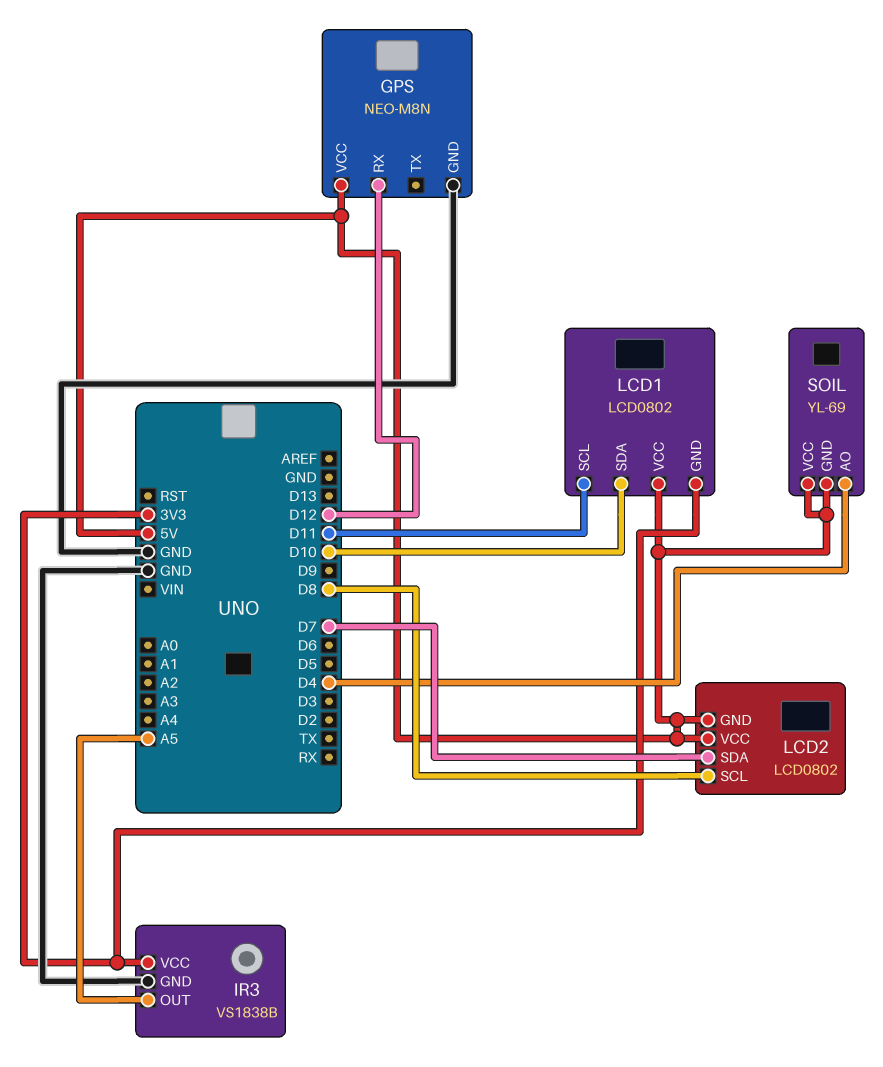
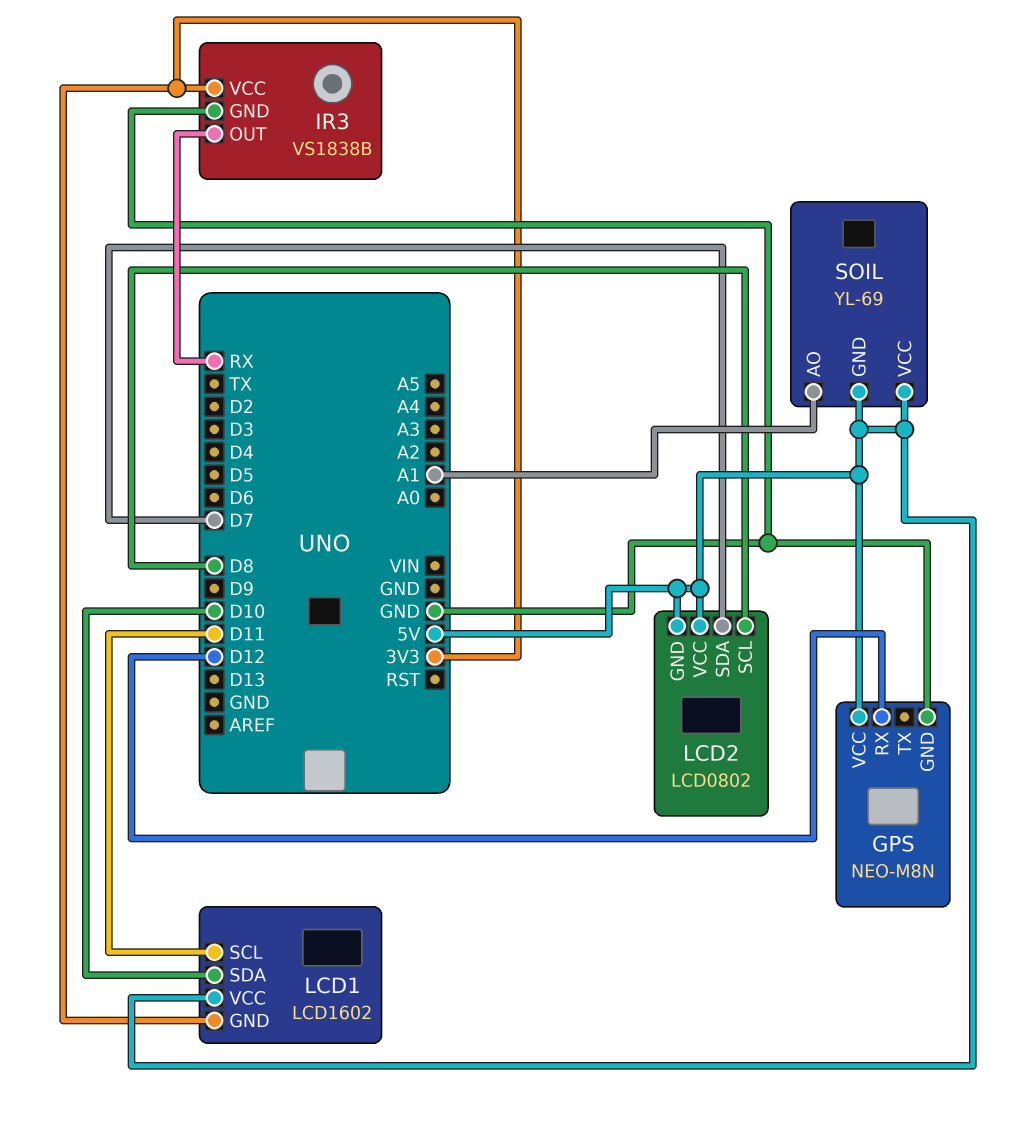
IR3 pin OUT: A5 -> RX
LCD1: LCD0802 -> LCD1602
SOIL pin AO: D4 -> A1

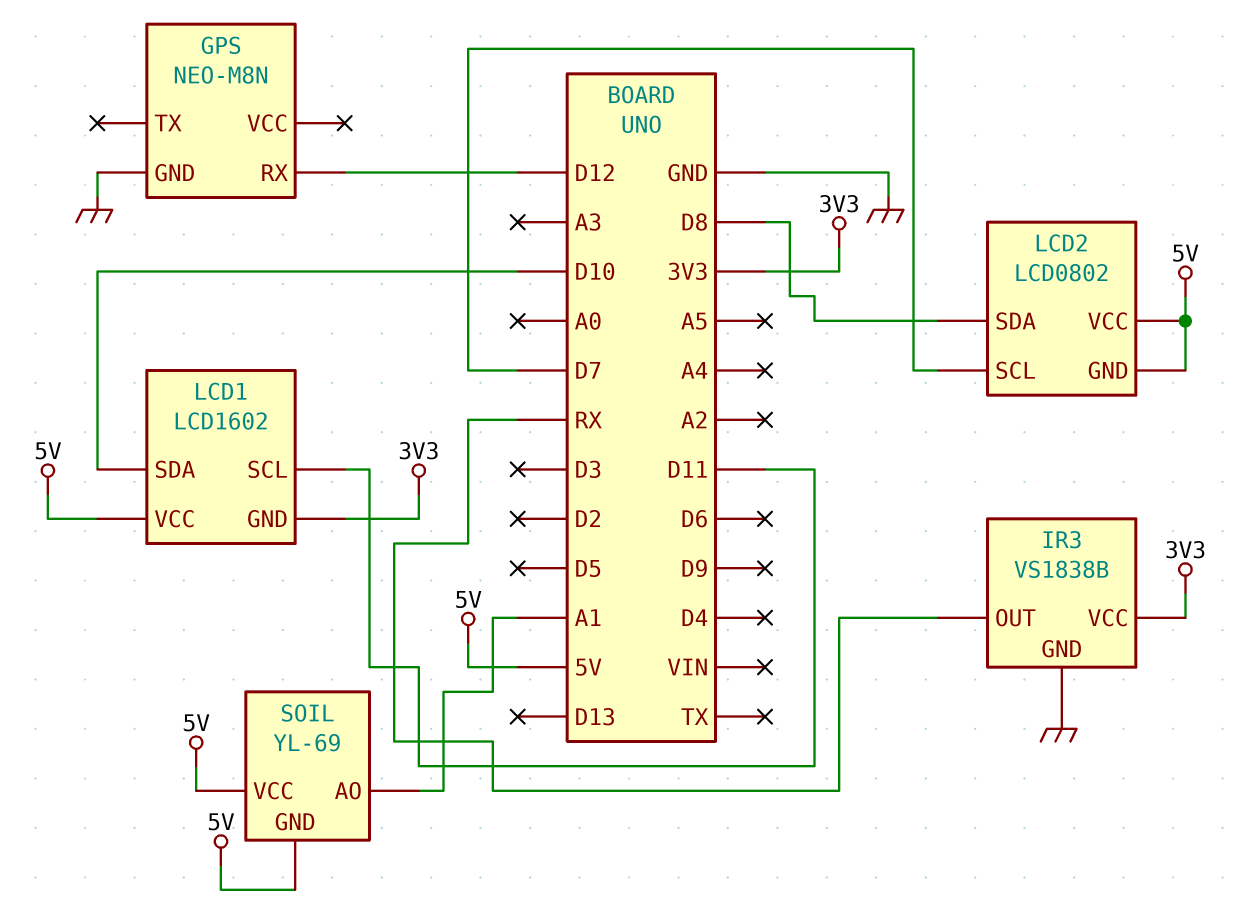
GPS pin VCC: 5V -> none
LCD2 pin SCL: D8 -> D7
LCD2 pin SDA: D7 -> D8

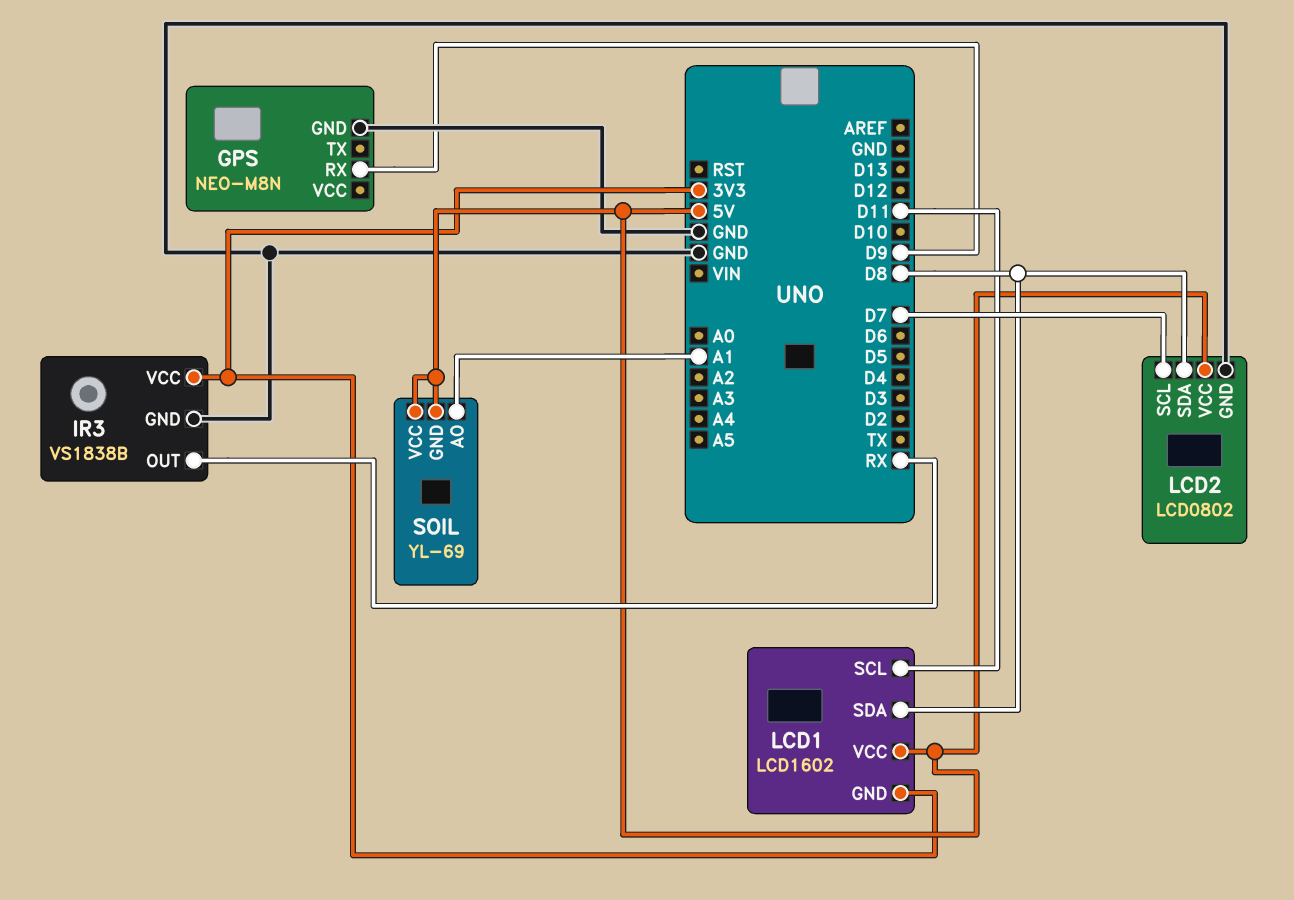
GPS pin RX: D12 -> D9
LCD1 pin SDA: D10 -> D8
LCD2 pin GND: 5V -> GND

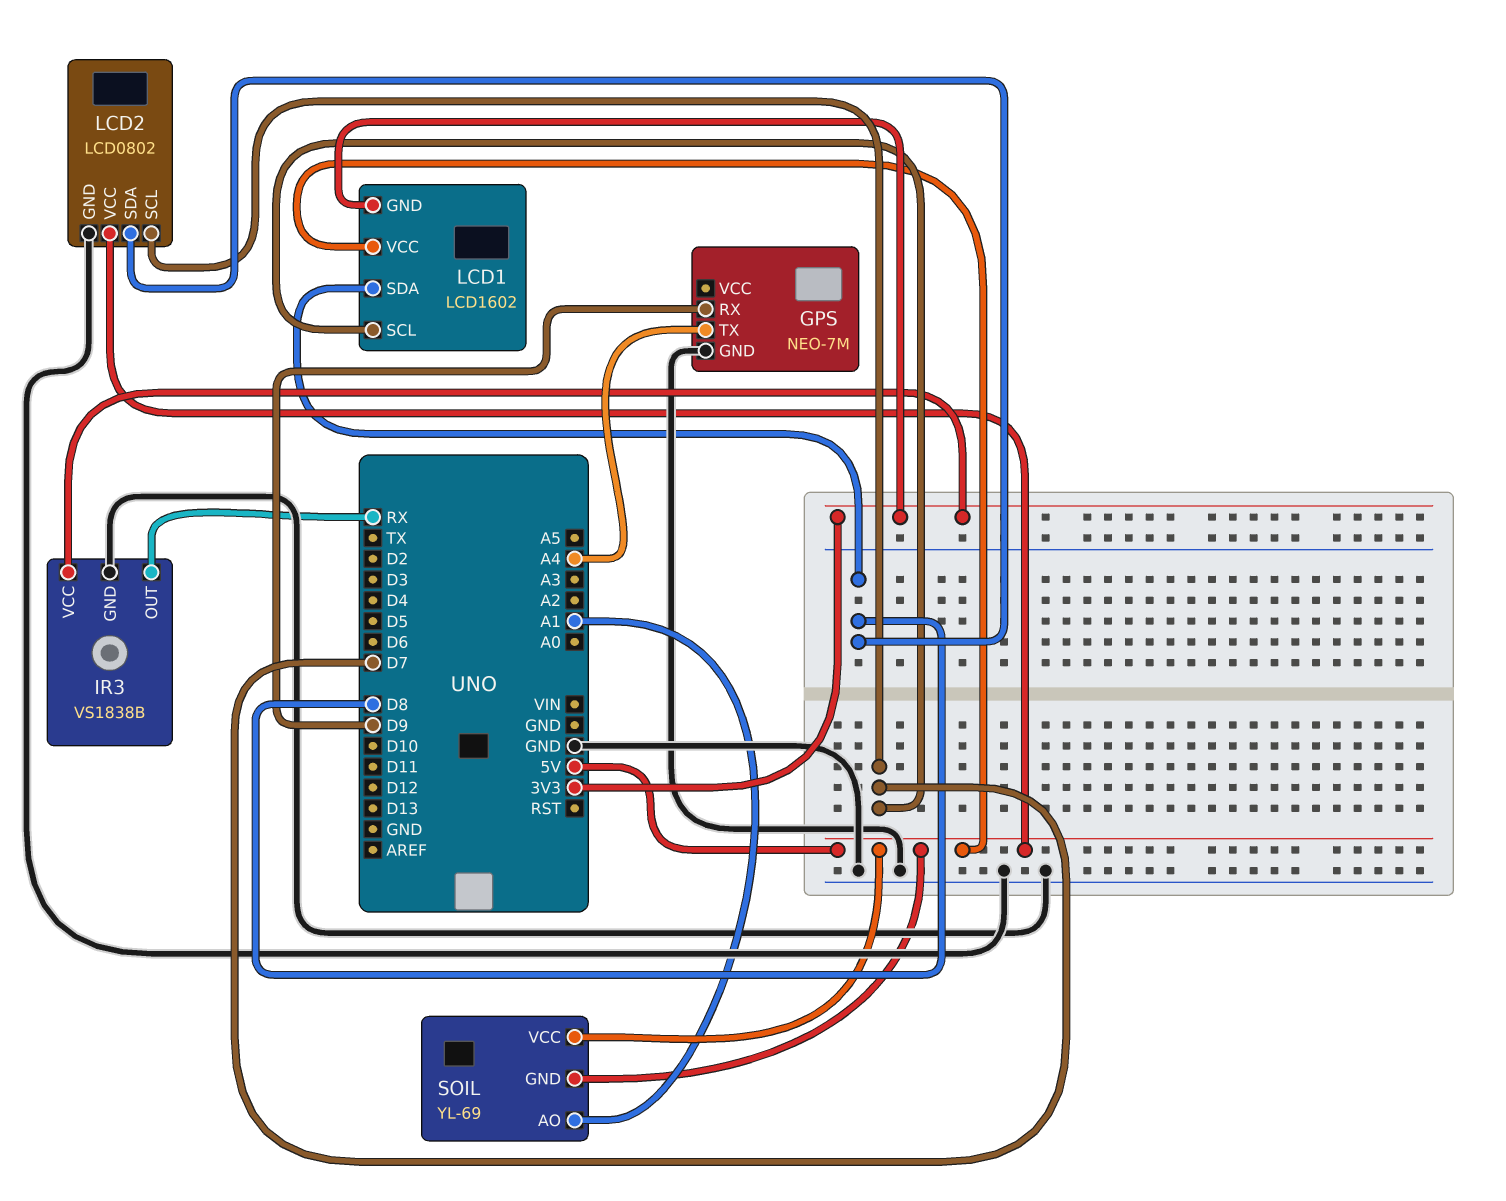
GPS: NEO-M8N -> NEO-7M
GPS pin TX: none -> A4
LCD1 pin SCL: D11 -> D7

